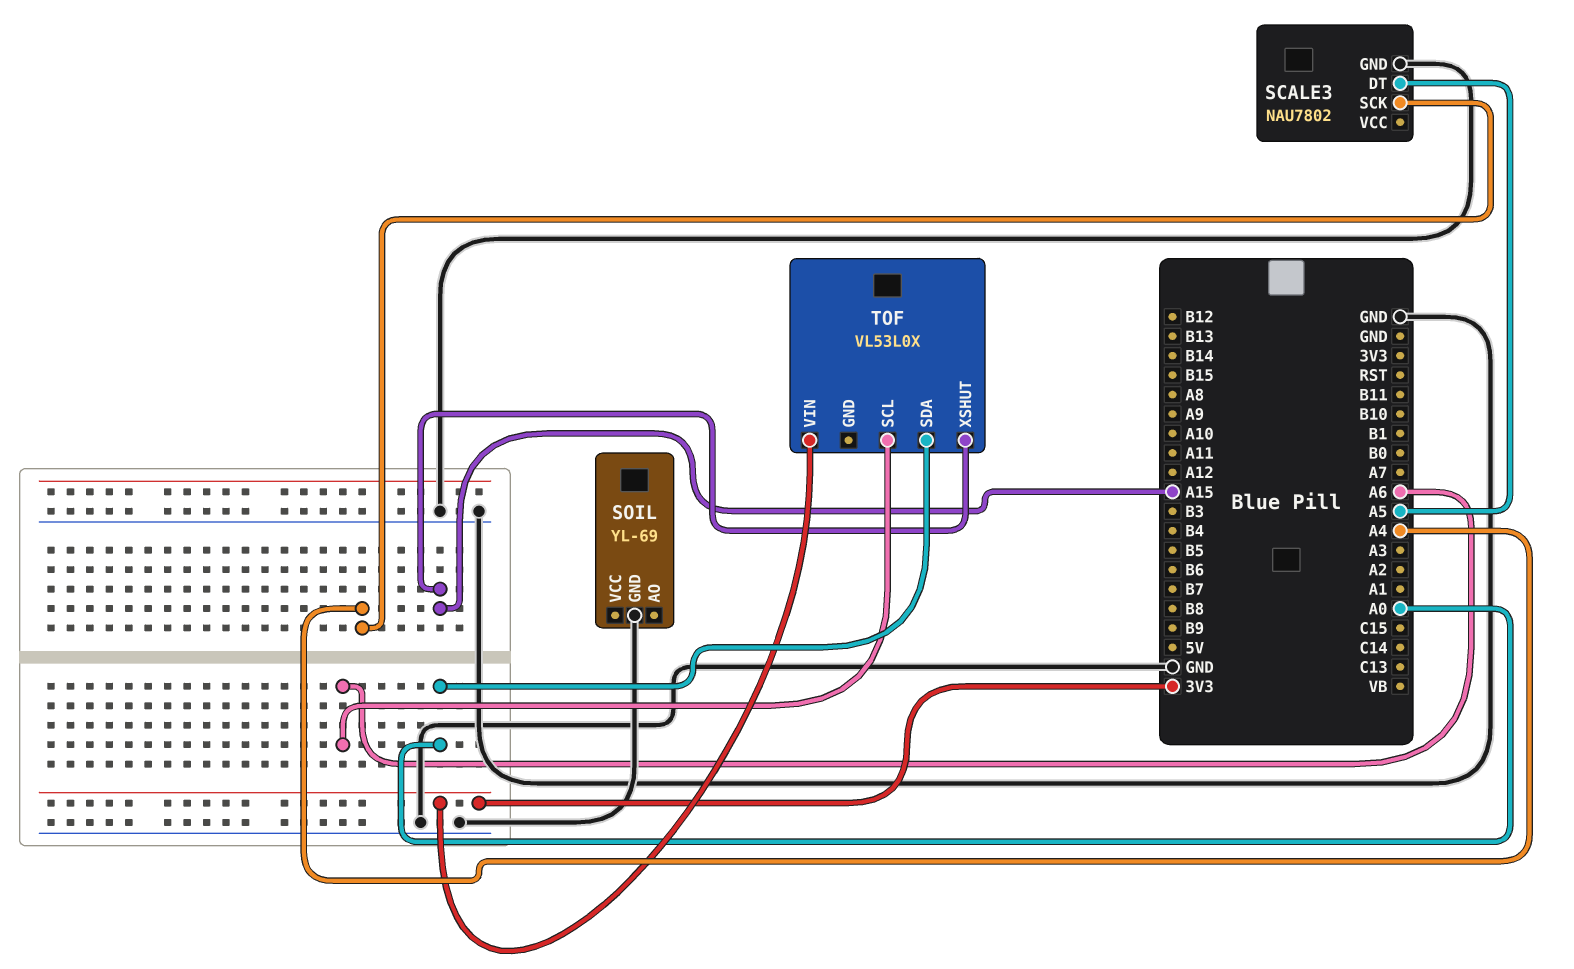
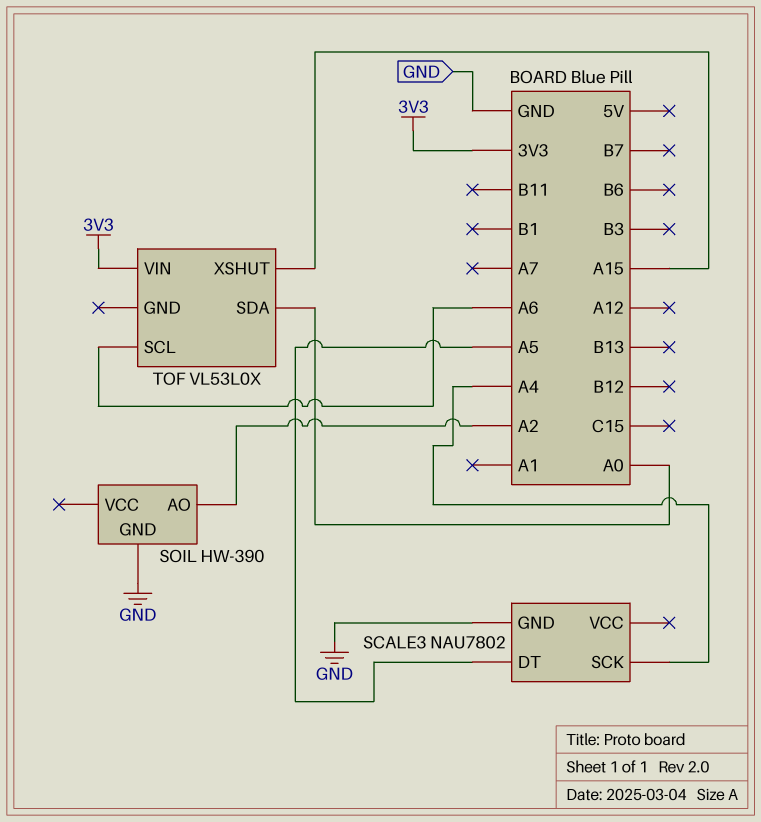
SOIL: YL-69 -> HW-390
SOIL pin AO: none -> A2

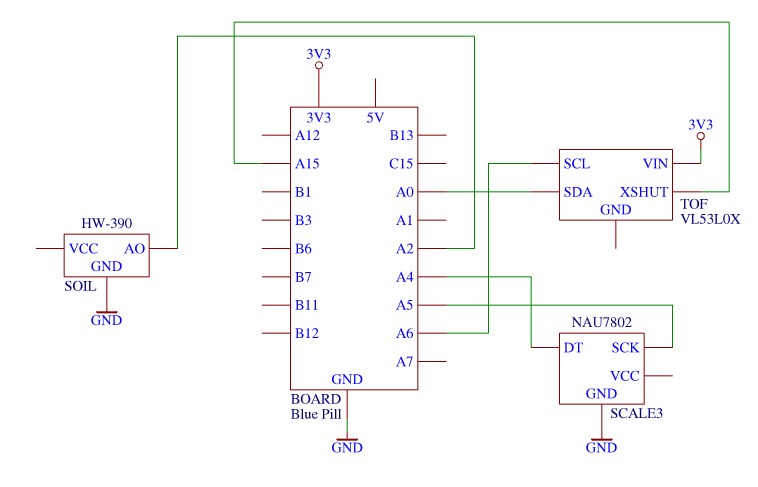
SCALE3 pin DT: A5 -> A4
SCALE3 pin SCK: A4 -> A5

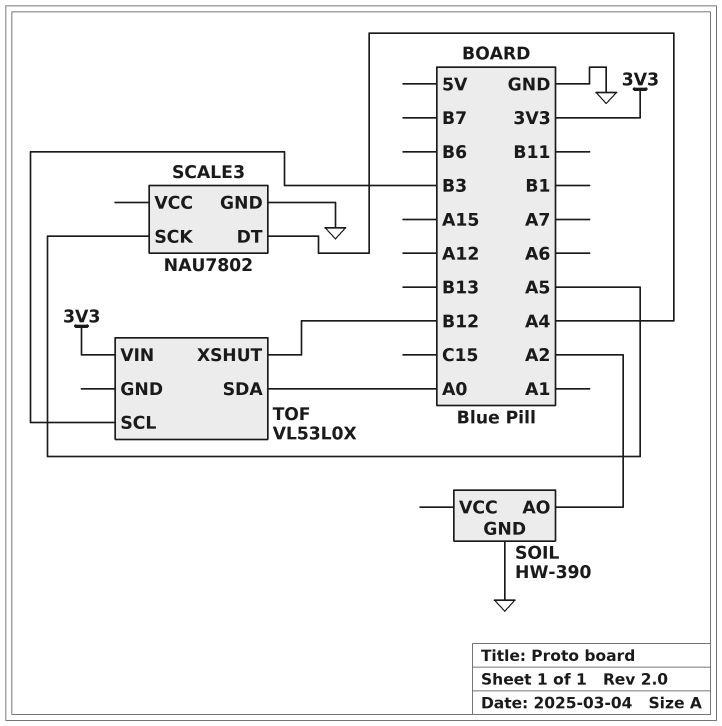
TOF pin SCL: A6 -> B3
TOF pin XSHUT: A15 -> B12

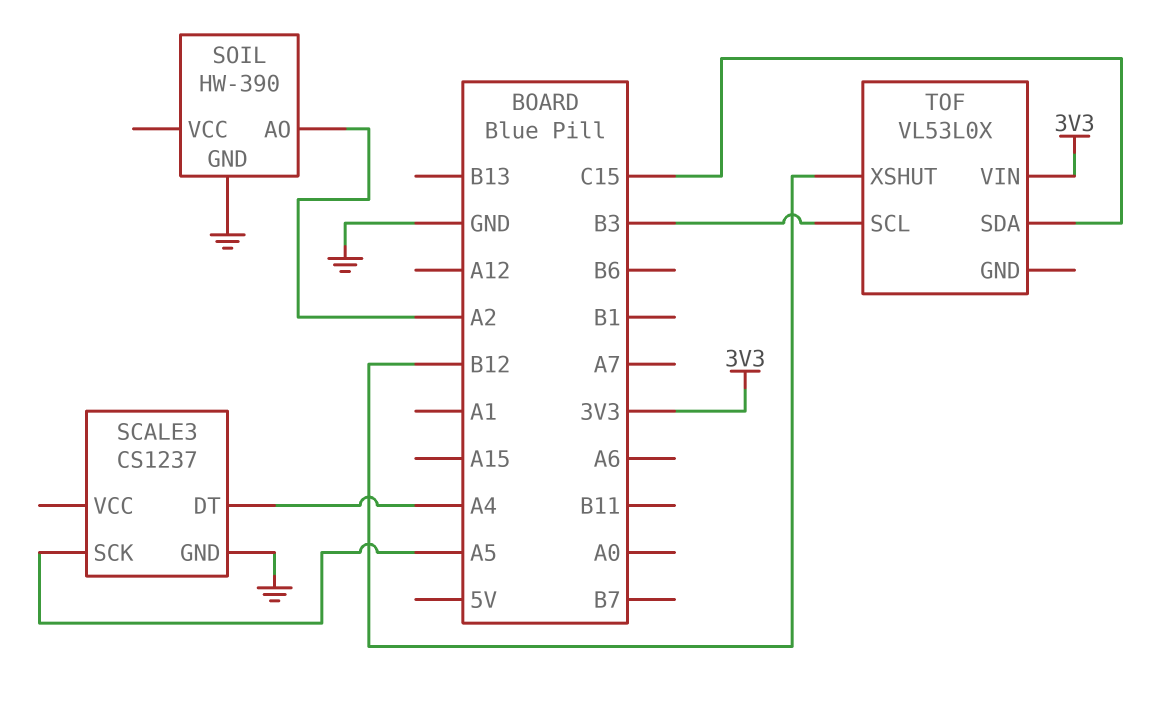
SCALE3: NAU7802 -> CS1237
TOF pin SDA: A0 -> C15

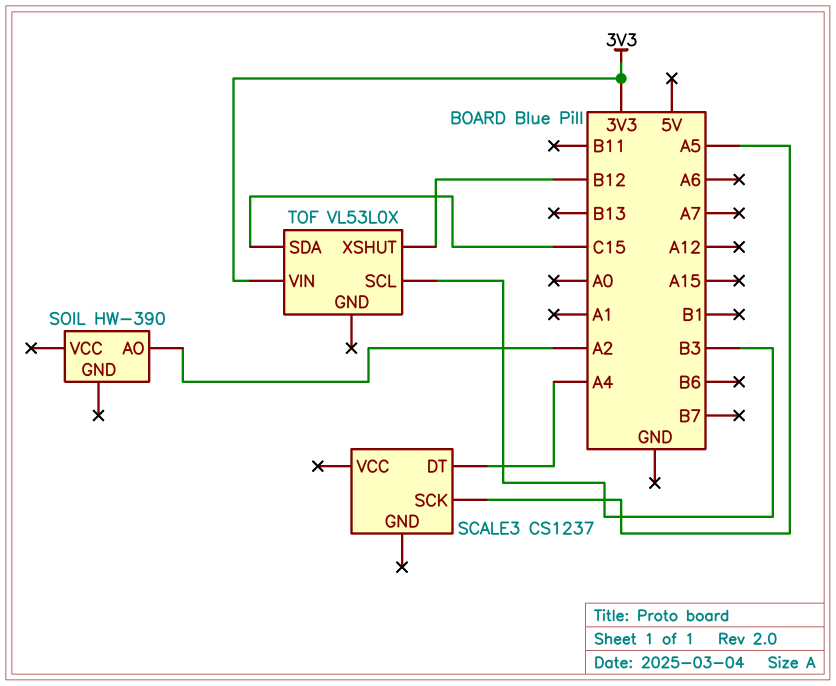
SCALE3 pin GND: GND -> none
SOIL pin GND: GND -> none

